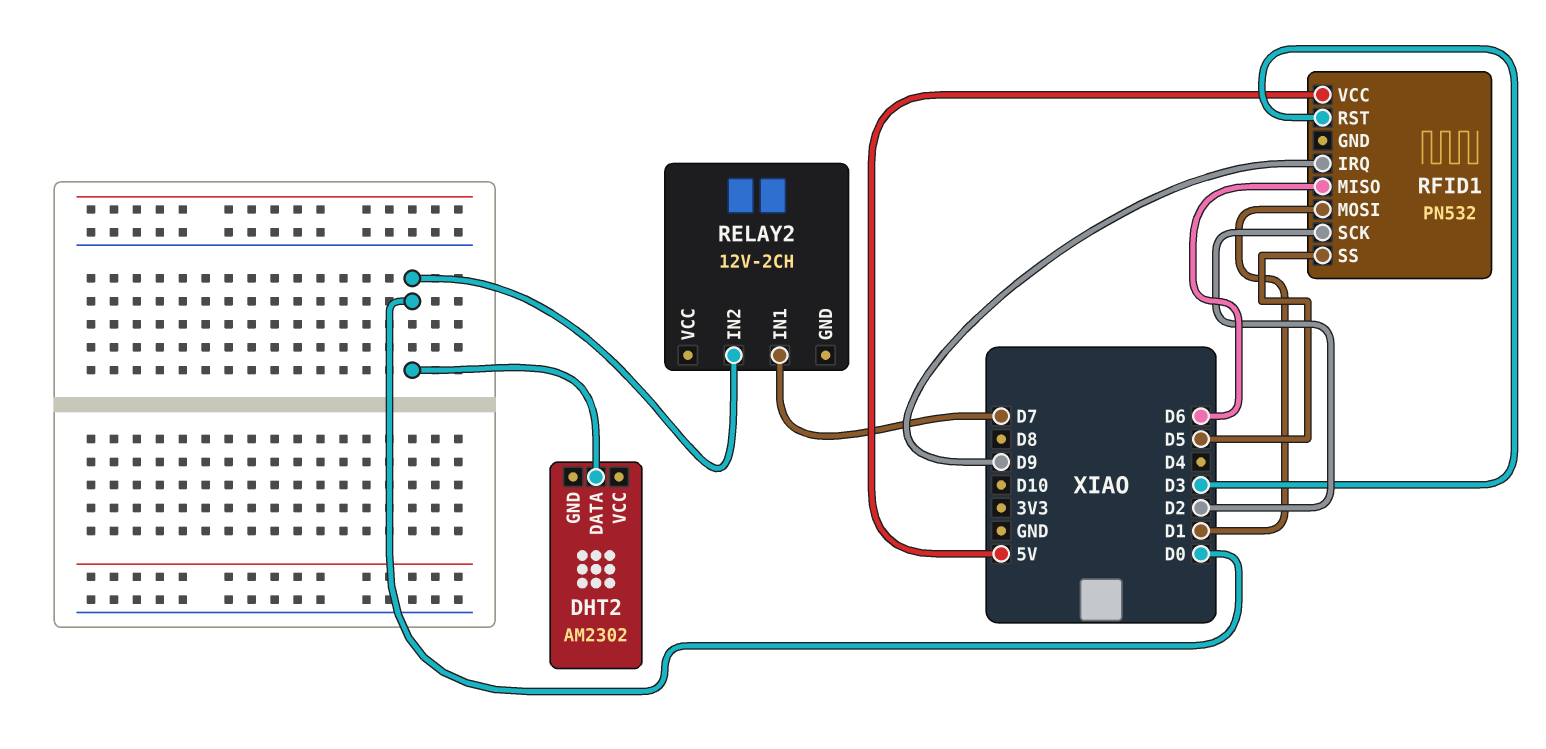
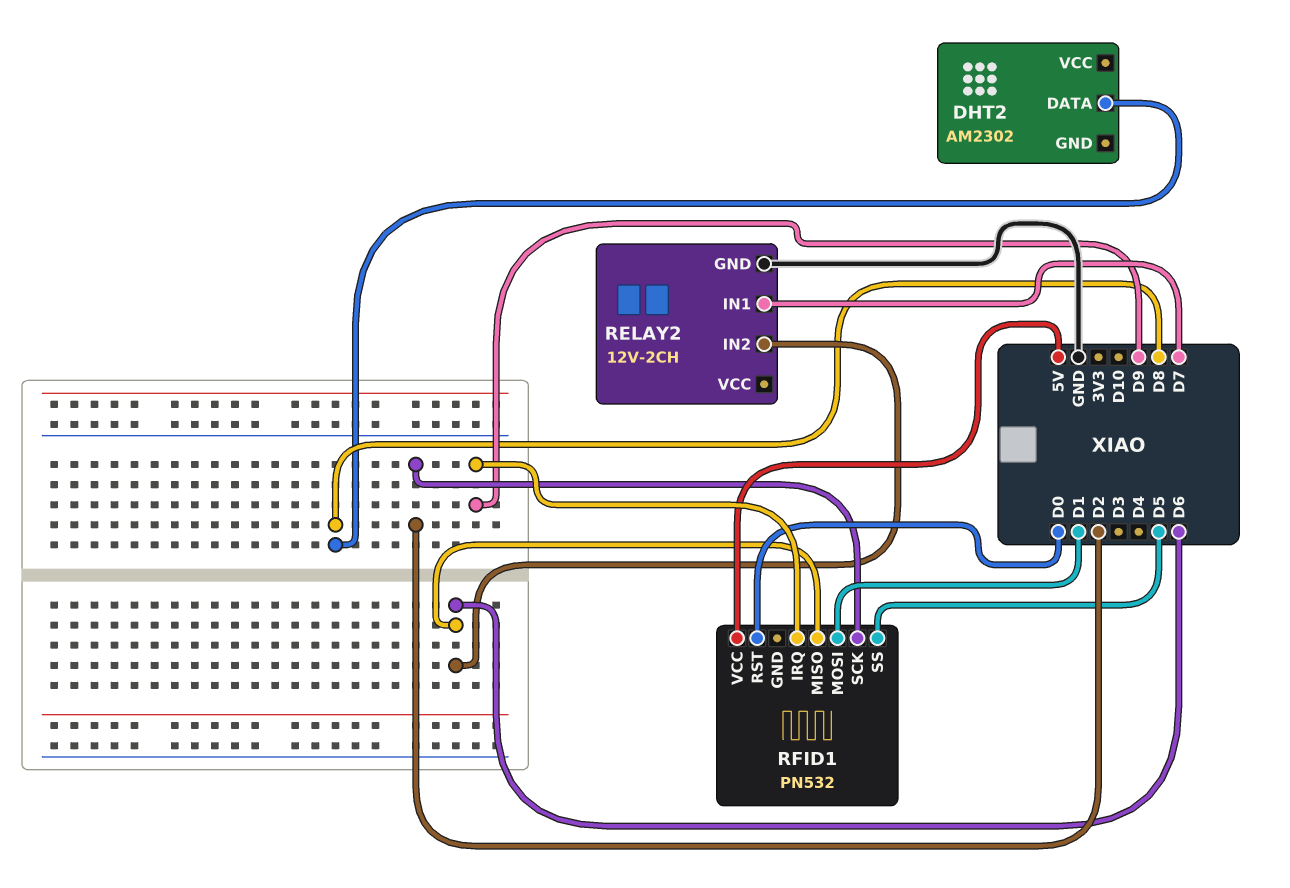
DHT2 pin DATA: D0 -> D8
RELAY2 pin GND: none -> GND
RELAY2 pin IN2: D0 -> D6
RFID1 pin RST: D3 -> D0

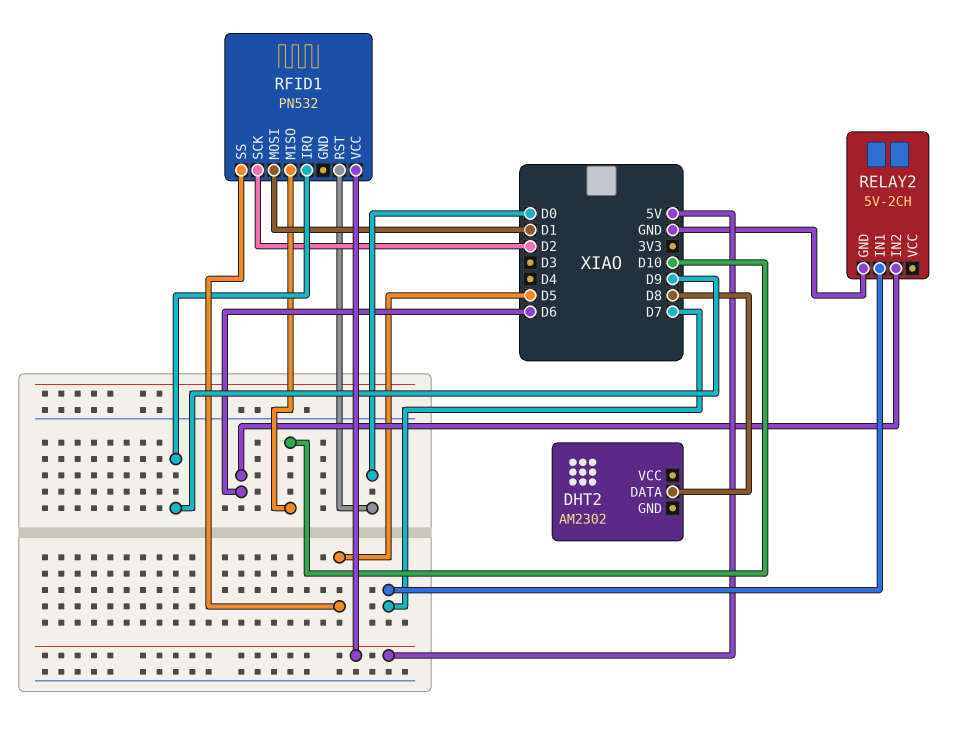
RELAY2: 12V-2CH -> 5V-2CH
RFID1 pin MISO: D6 -> D10

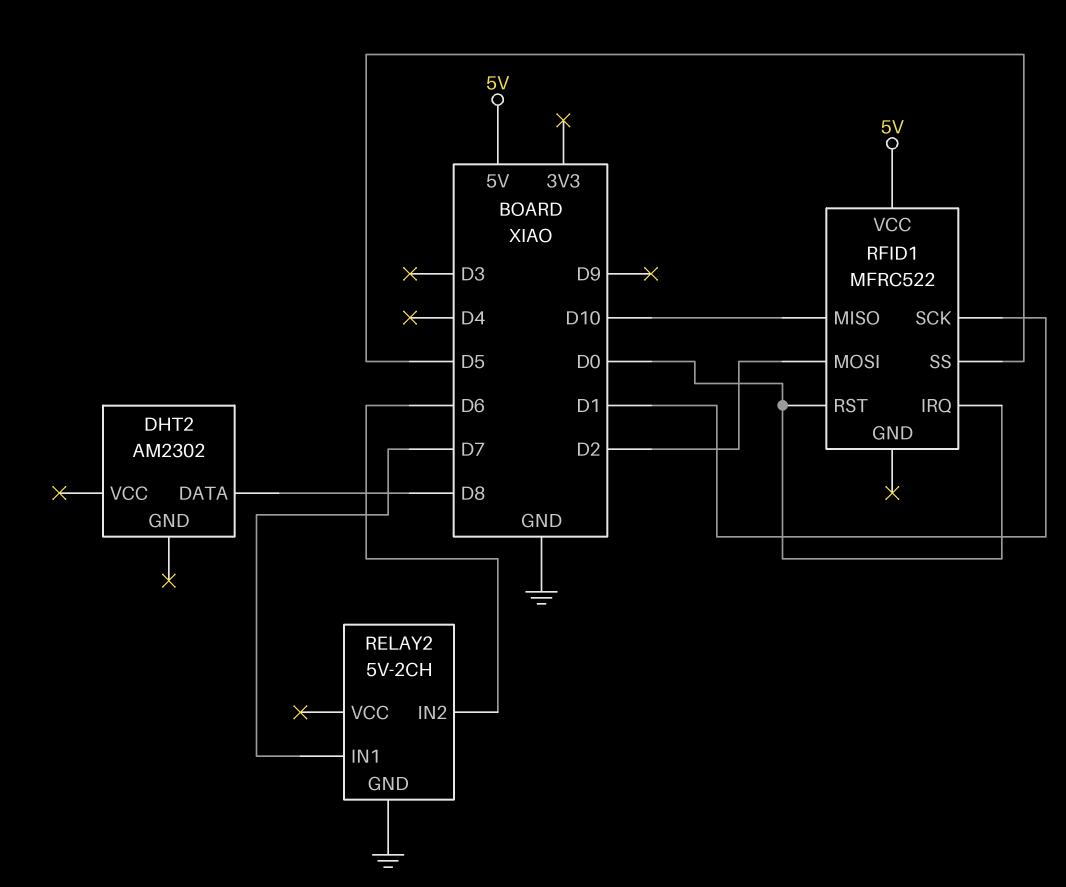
RFID1: PN532 -> MFRC522
RFID1 pin IRQ: D9 -> D0
RFID1 pin MOSI: D1 -> D2
RFID1 pin SCK: D2 -> D1

